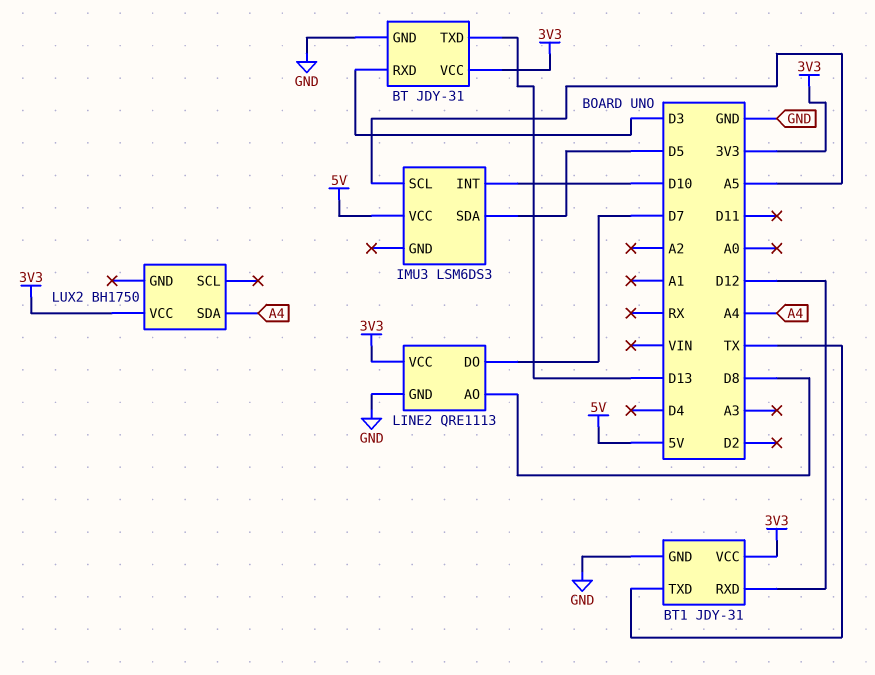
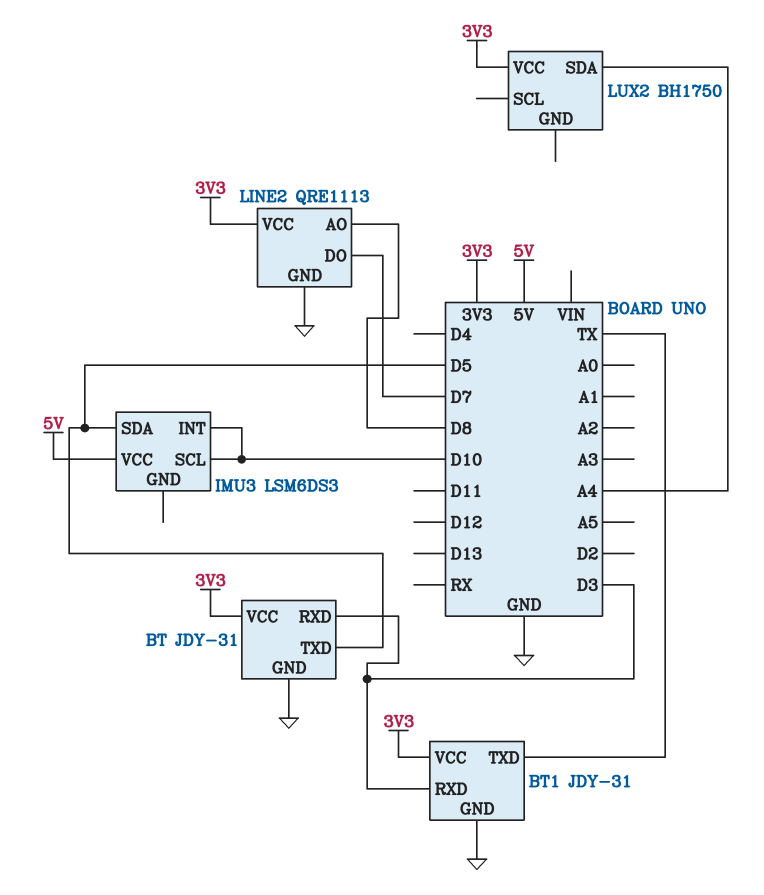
BT pin TXD: D13 -> D5
BT1 pin RXD: D12 -> D3
IMU3 pin SCL: A5 -> D10

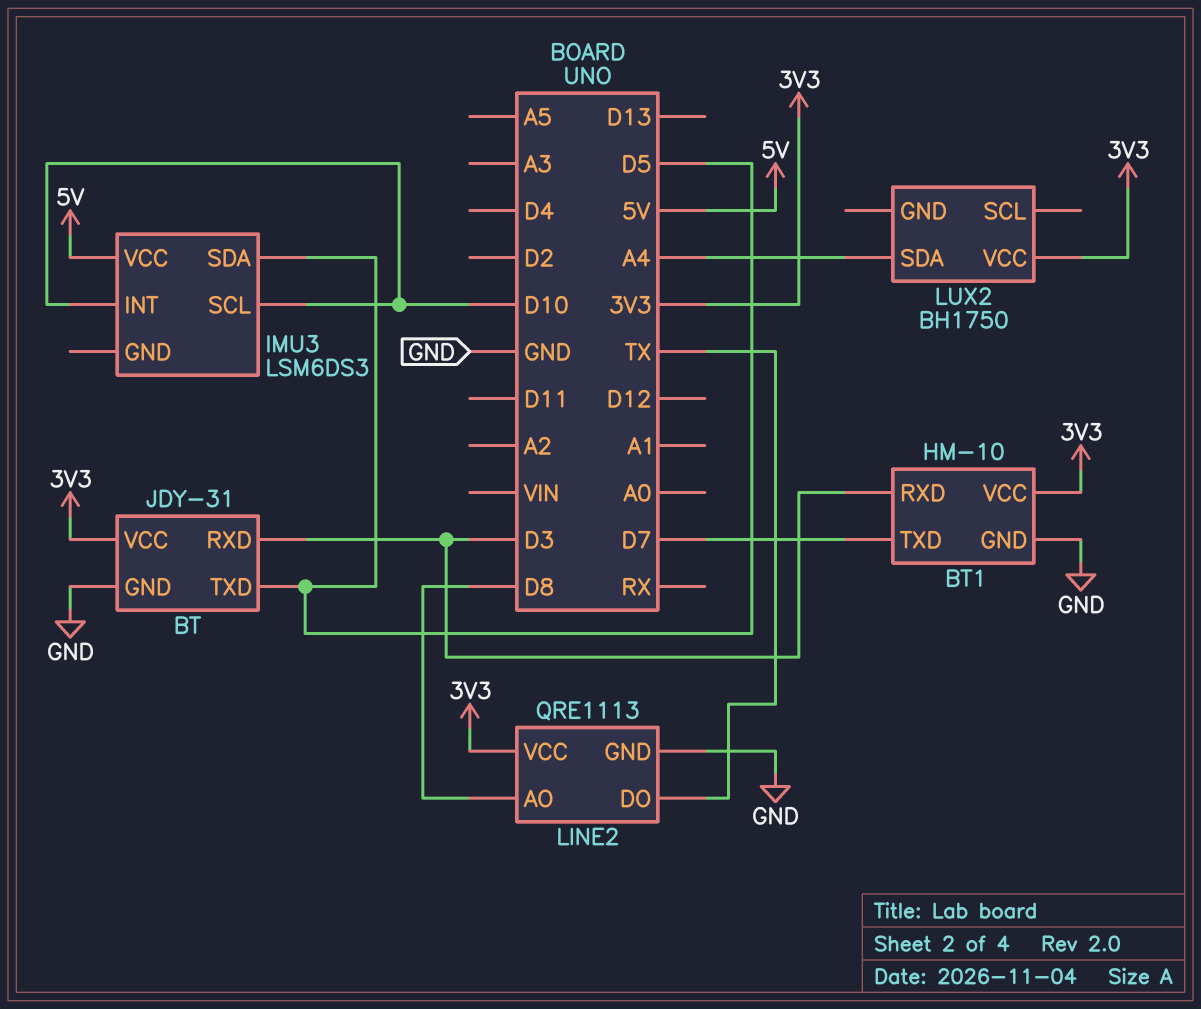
BT1: JDY-31 -> HM-10
BT1 pin TXD: TX -> D7
LINE2 pin DO: D7 -> TX

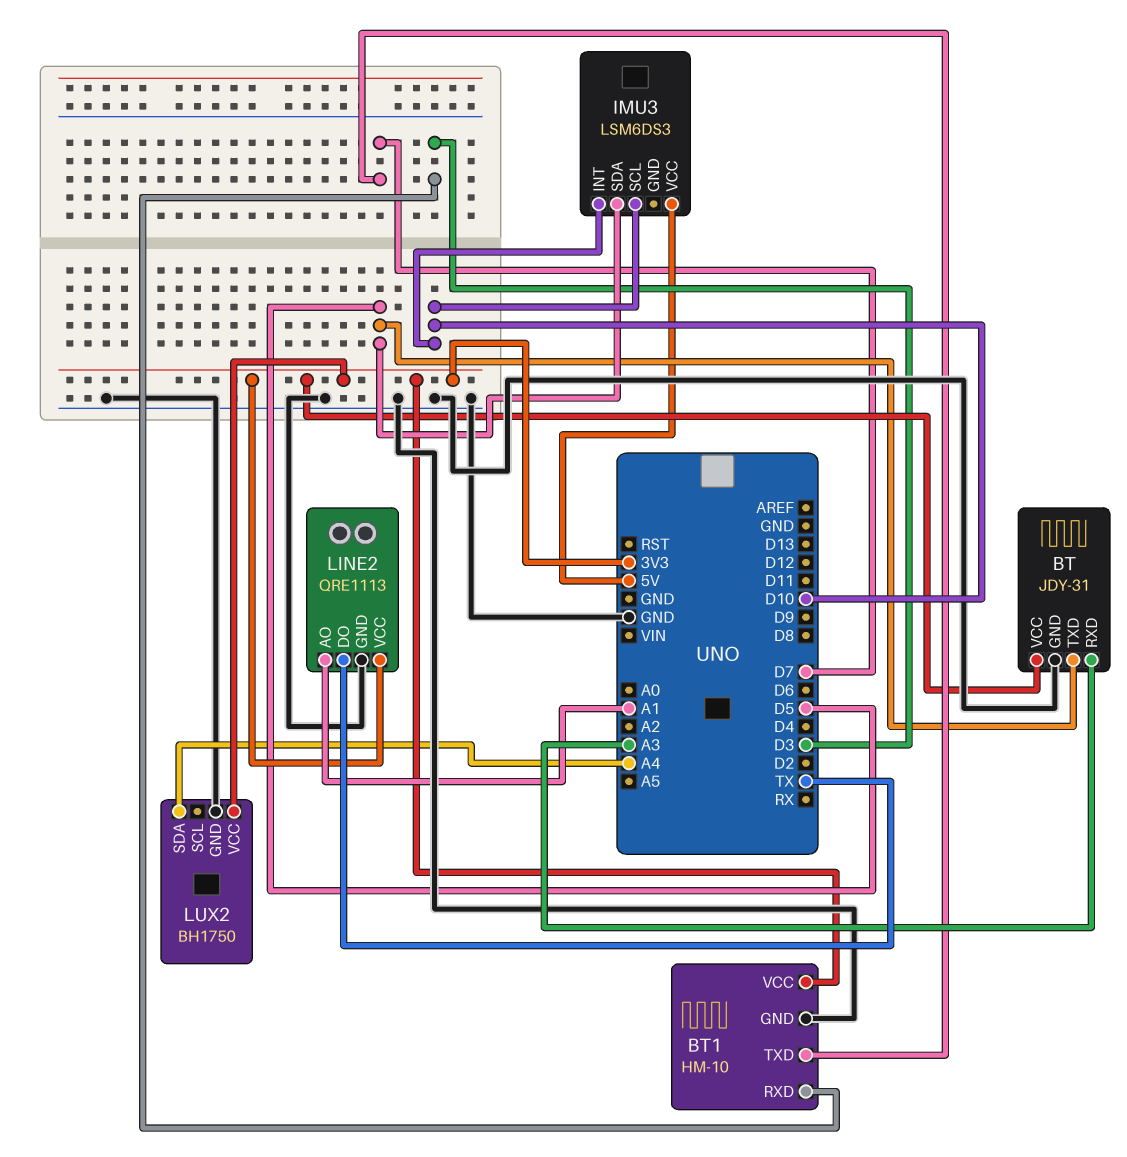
BT pin RXD: D3 -> A3
LINE2 pin AO: D8 -> A1
LUX2 pin GND: none -> GND

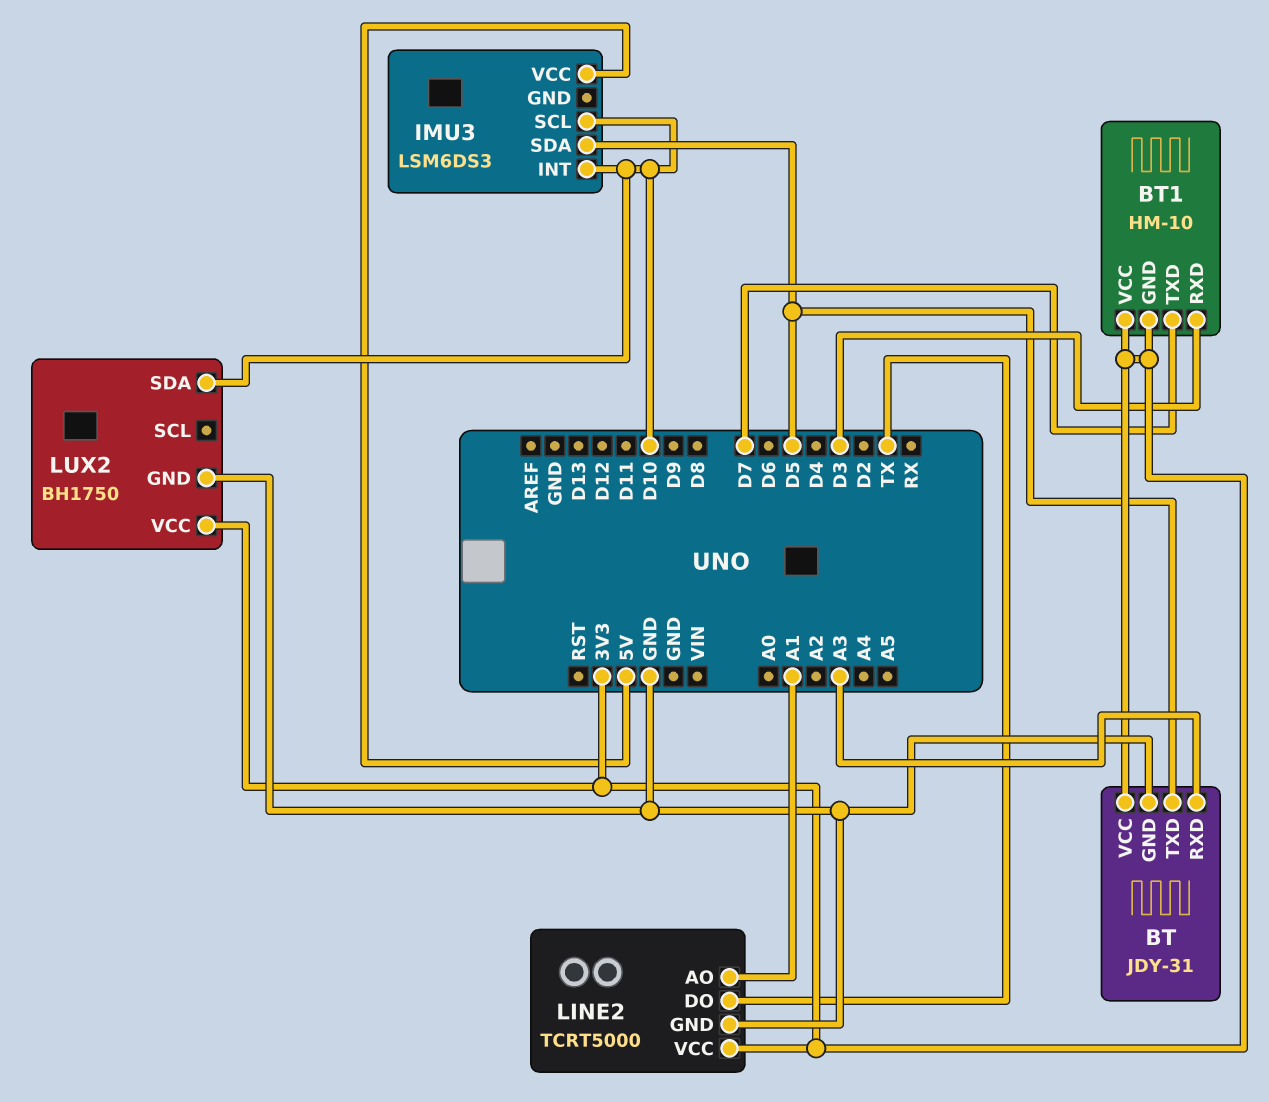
BT1 pin GND: GND -> 3V3
LINE2: QRE1113 -> TCRT5000
LUX2 pin SDA: A4 -> D10

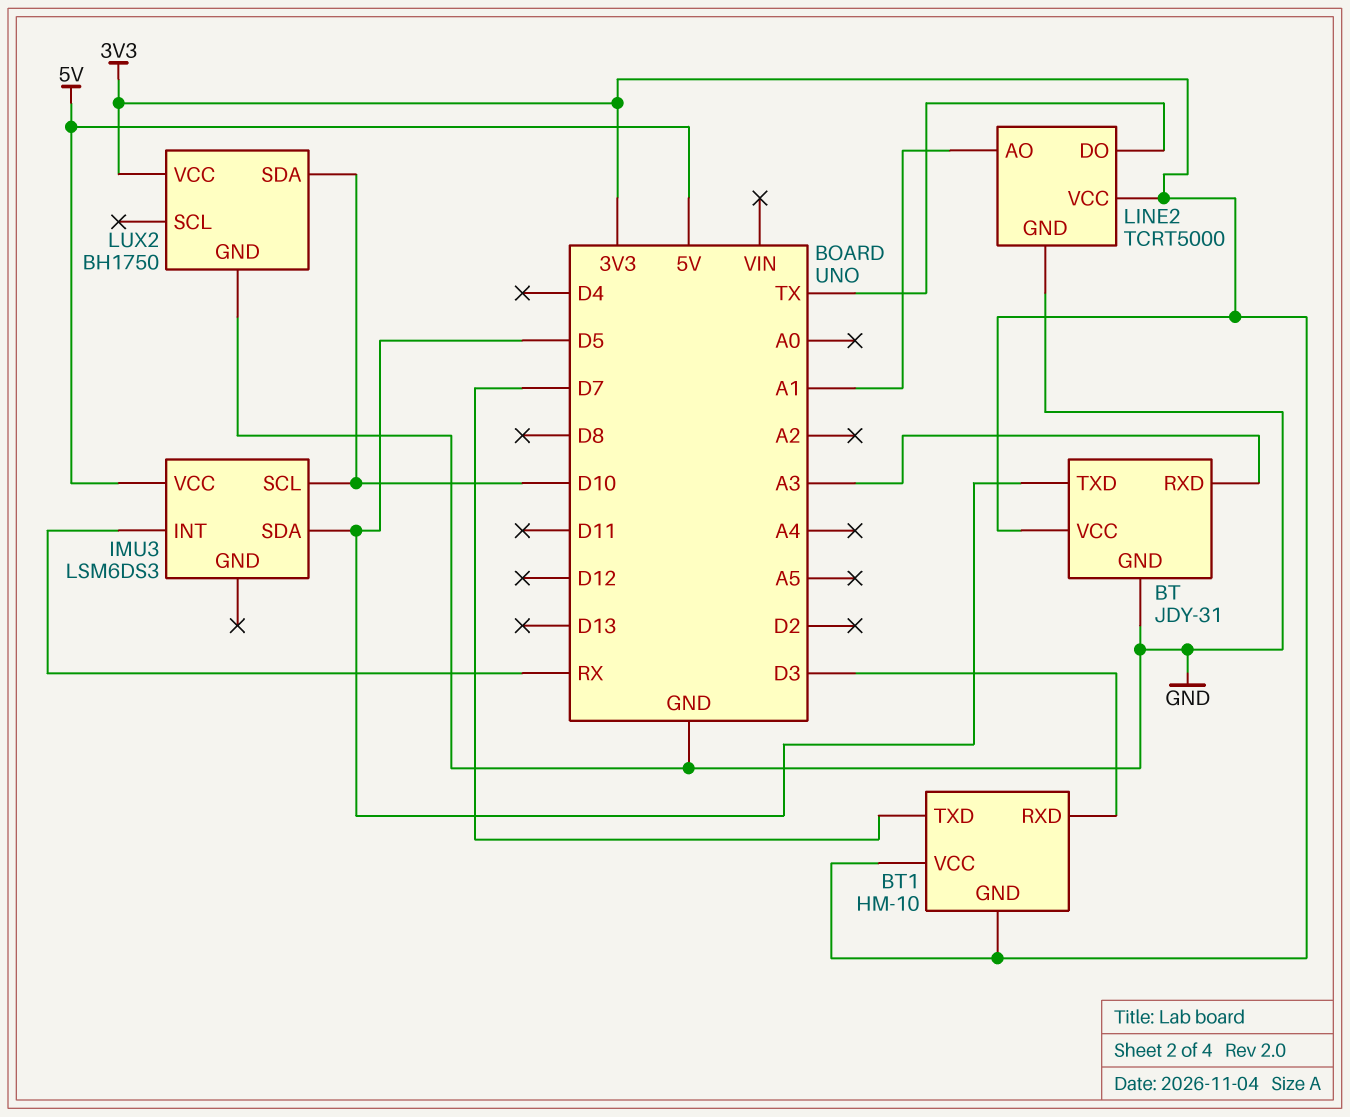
IMU3 pin INT: D10 -> RX

